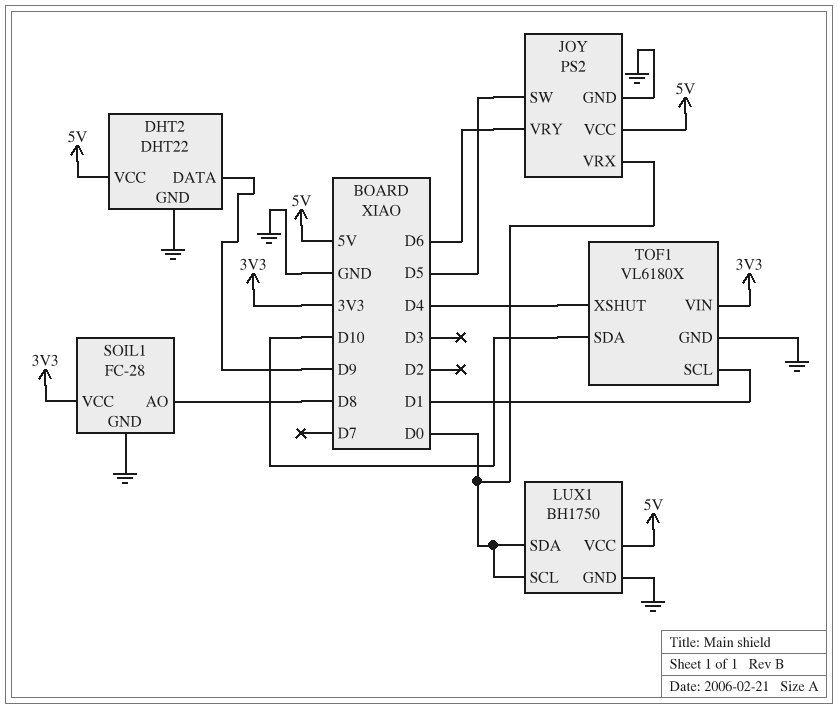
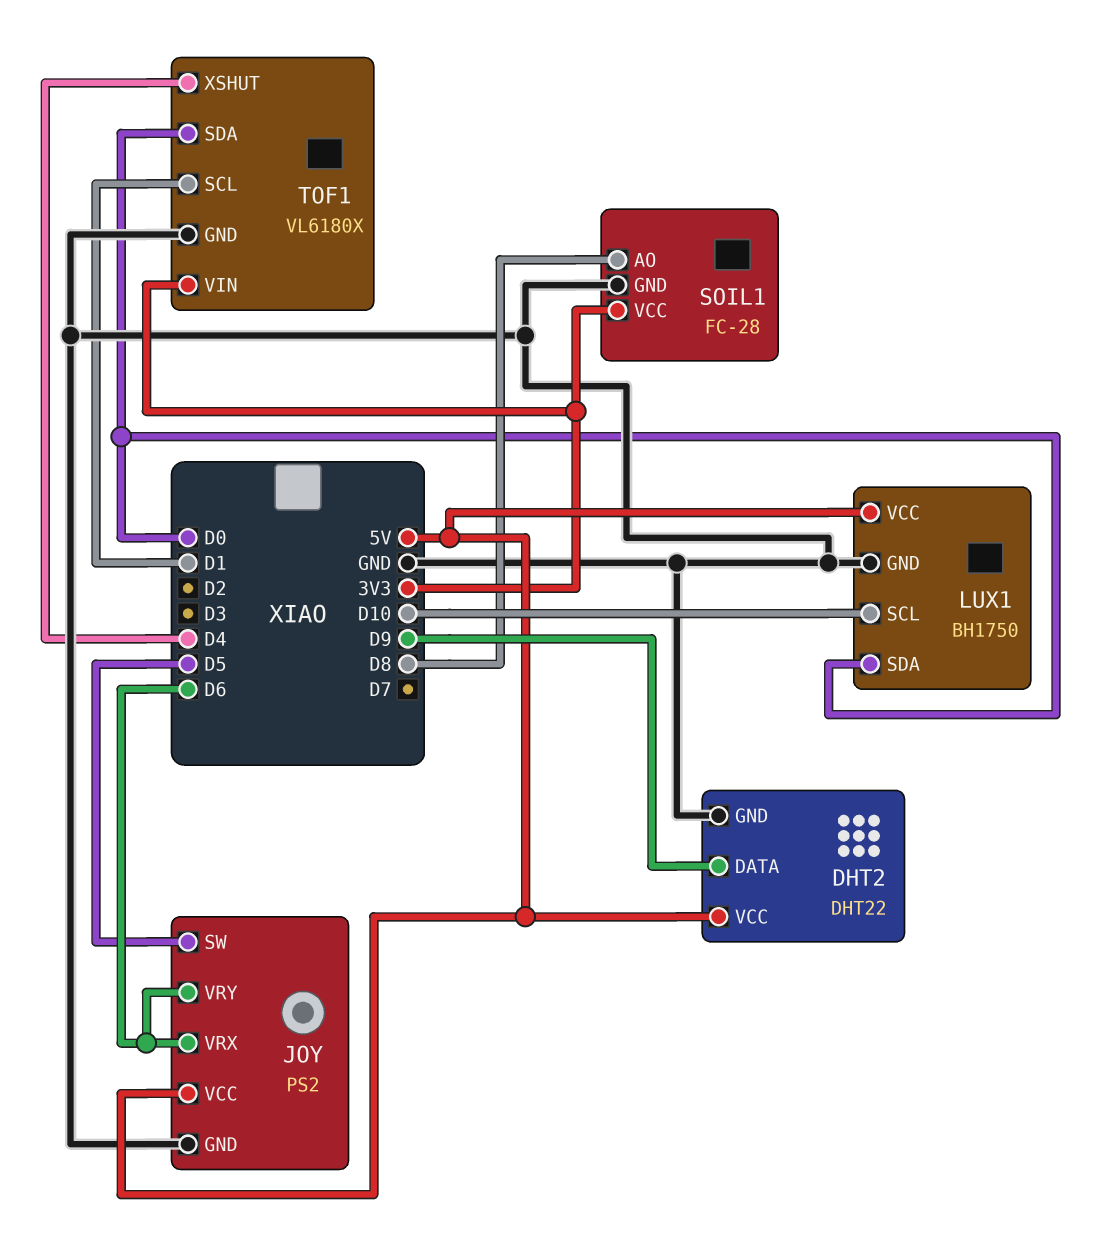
JOY pin VRX: D0 -> D6
LUX1 pin SCL: D0 -> D10
TOF1 pin SDA: D10 -> D0

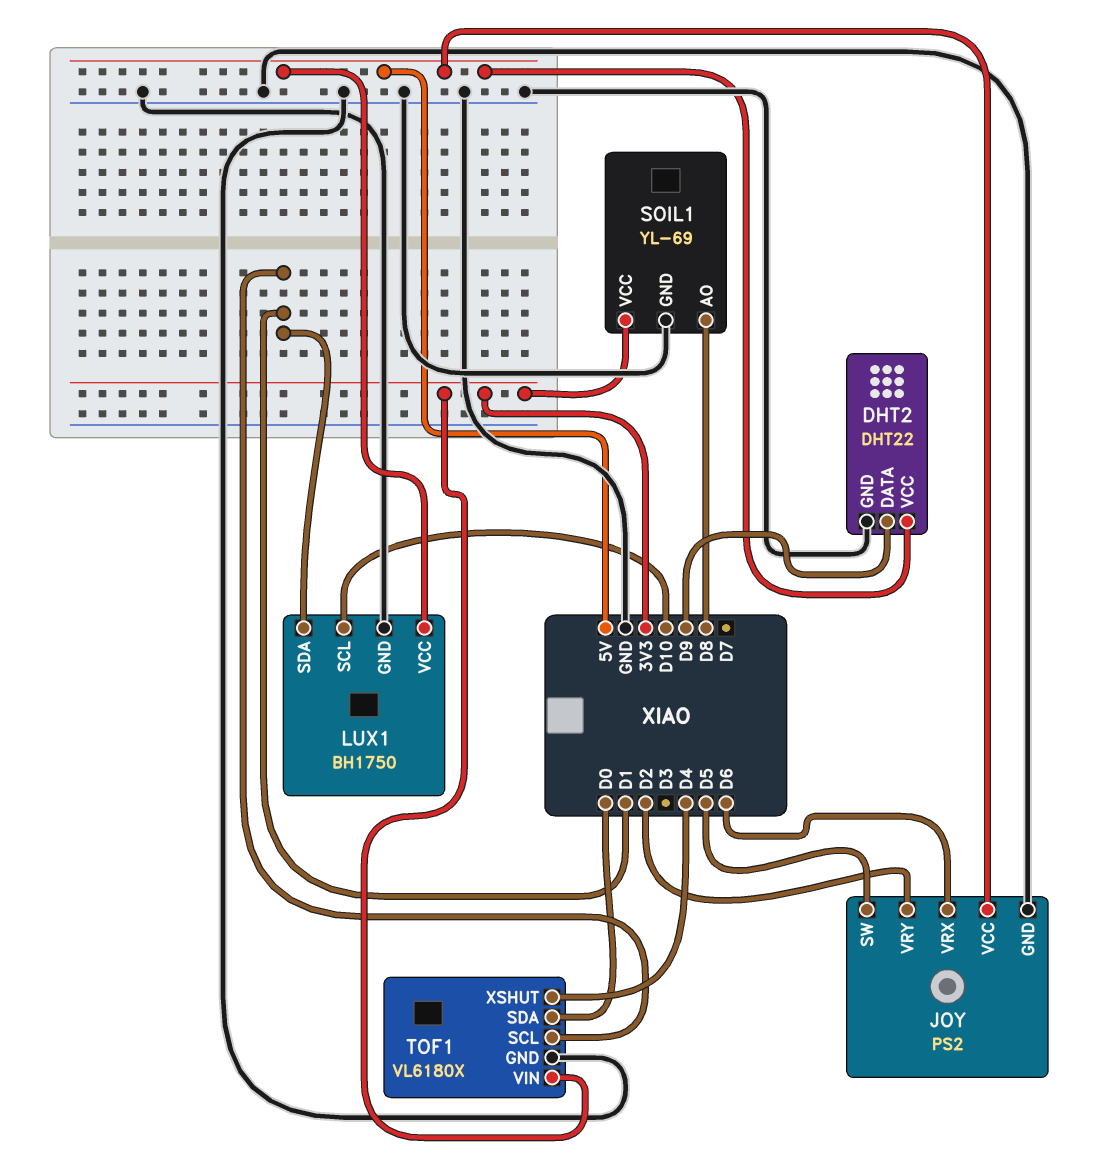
JOY pin VRY: D6 -> D2
LUX1 pin SDA: D0 -> D1
SOIL1: FC-28 -> YL-69

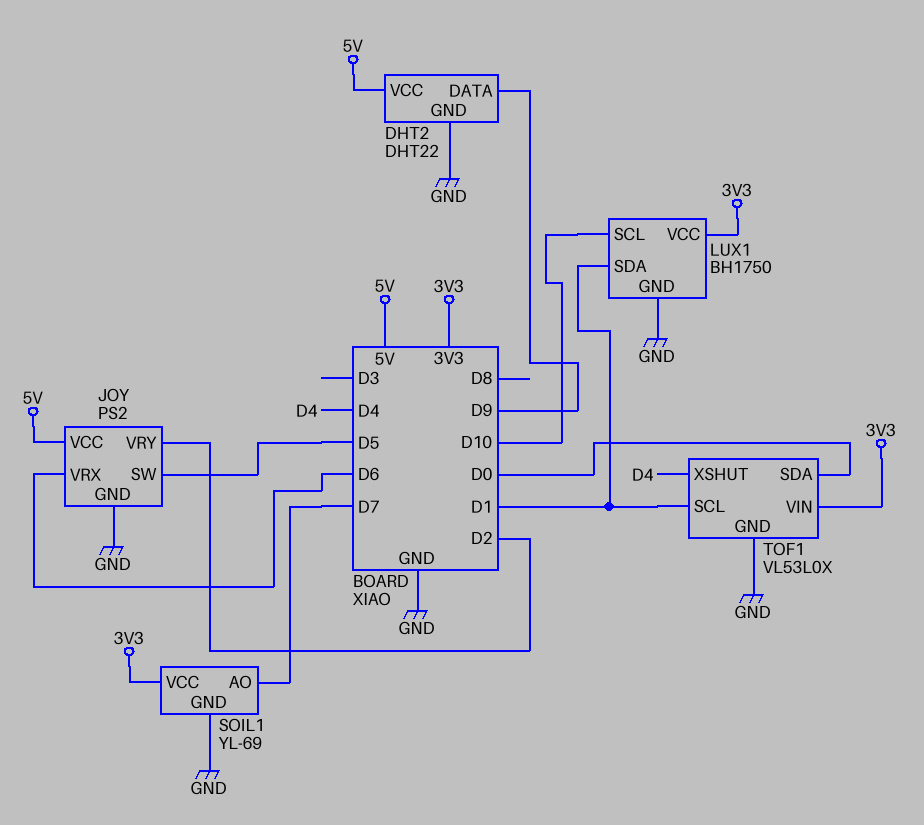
LUX1 pin VCC: 5V -> 3V3
SOIL1 pin AO: D8 -> D7
TOF1: VL6180X -> VL53L0X

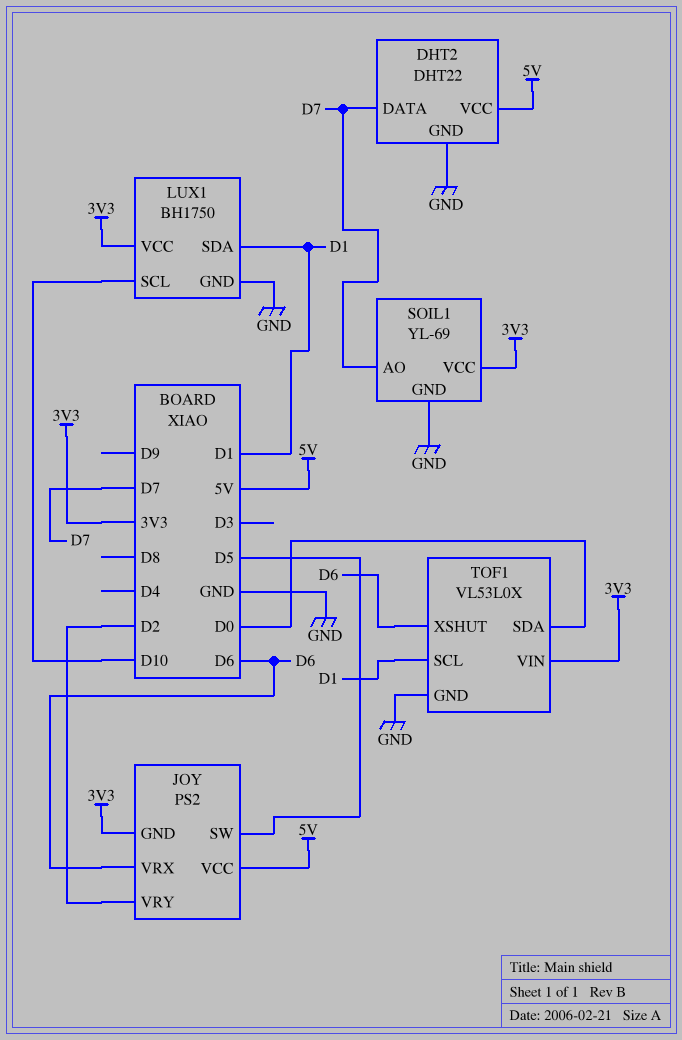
DHT2 pin DATA: D9 -> D7
JOY pin GND: GND -> 3V3
TOF1 pin XSHUT: D4 -> D6

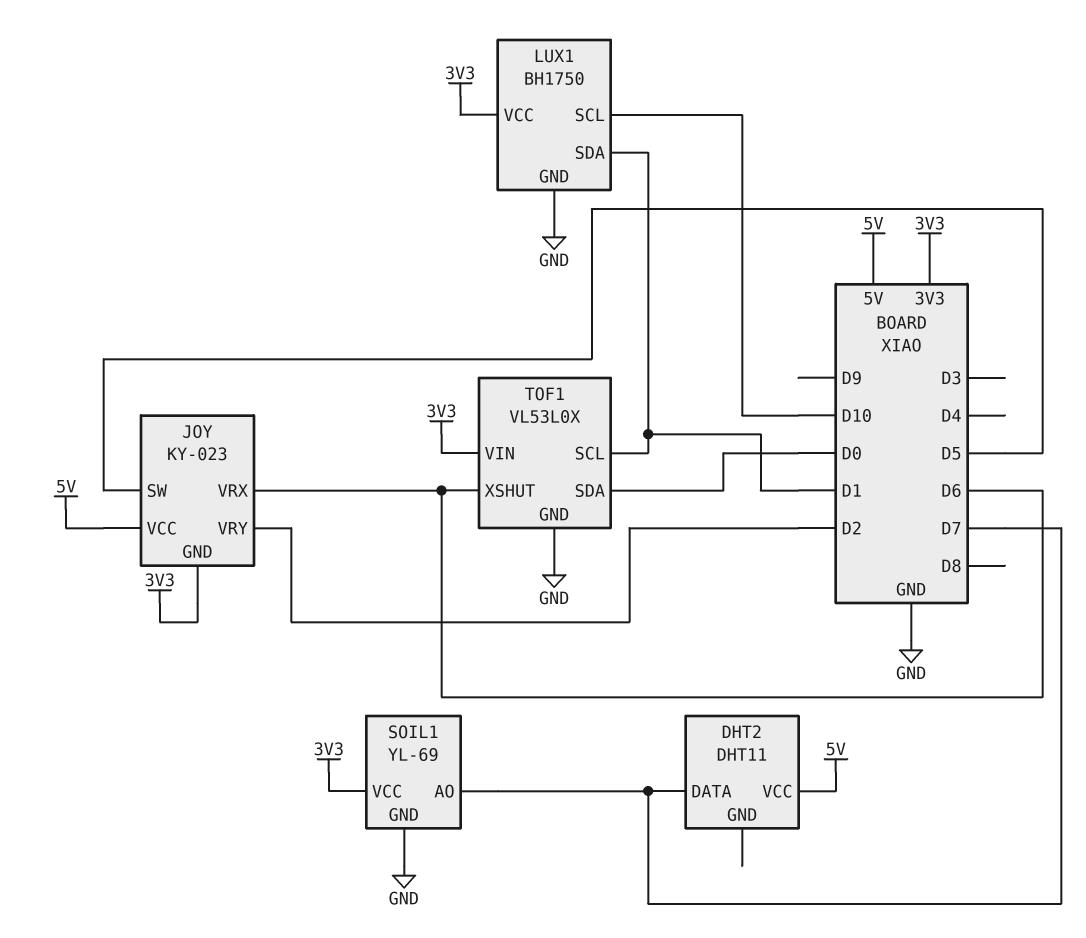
DHT2: DHT22 -> DHT11
DHT2 pin GND: GND -> none
JOY: PS2 -> KY-023

